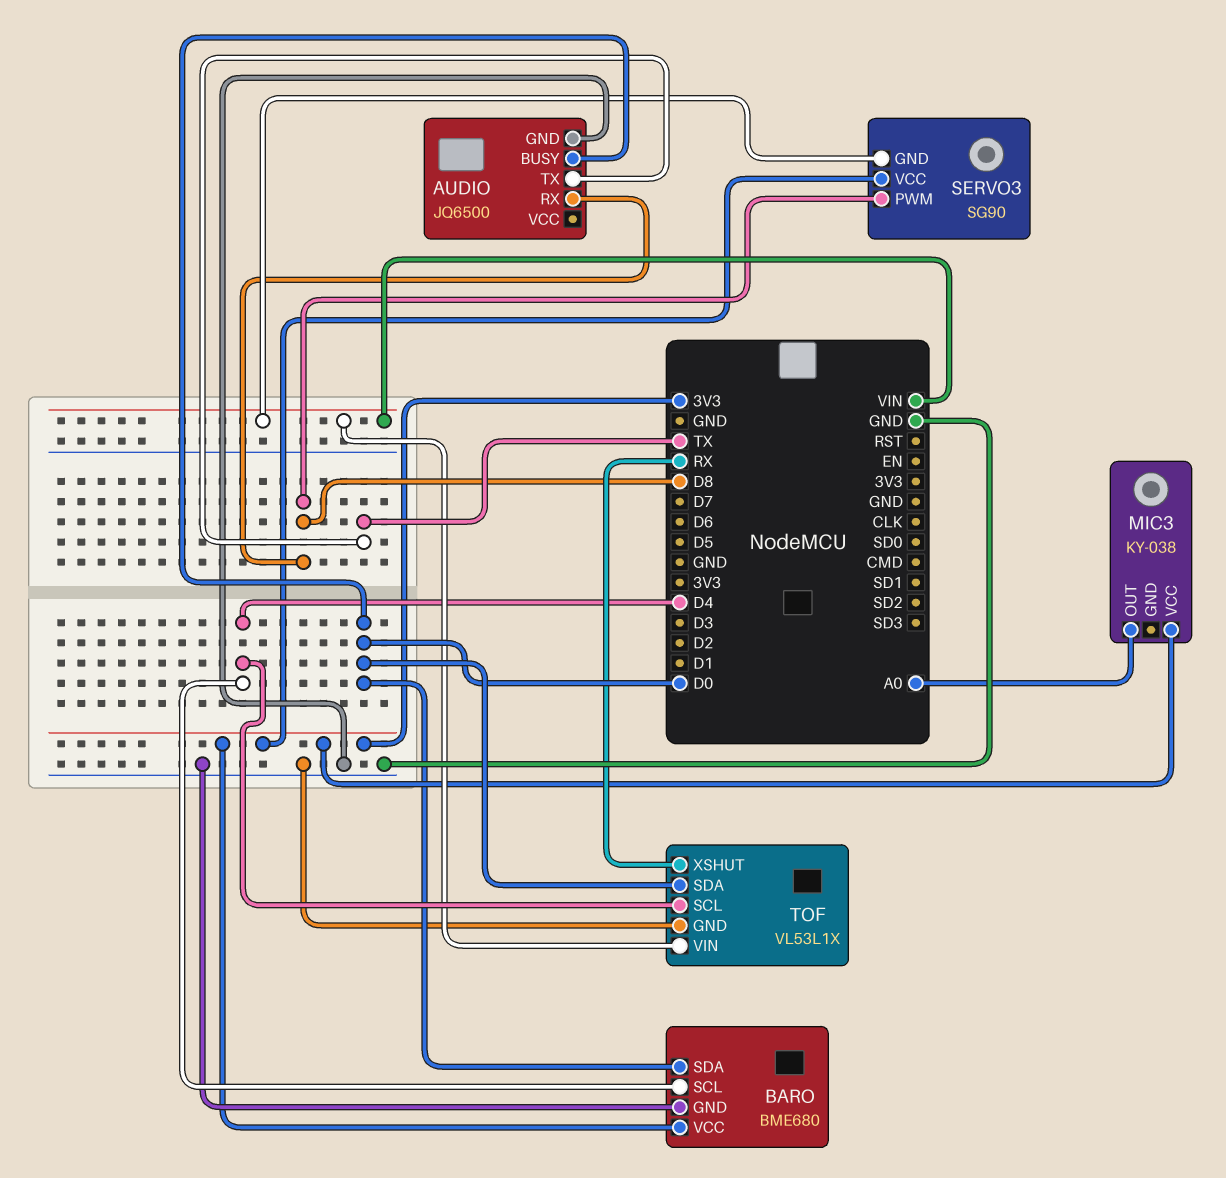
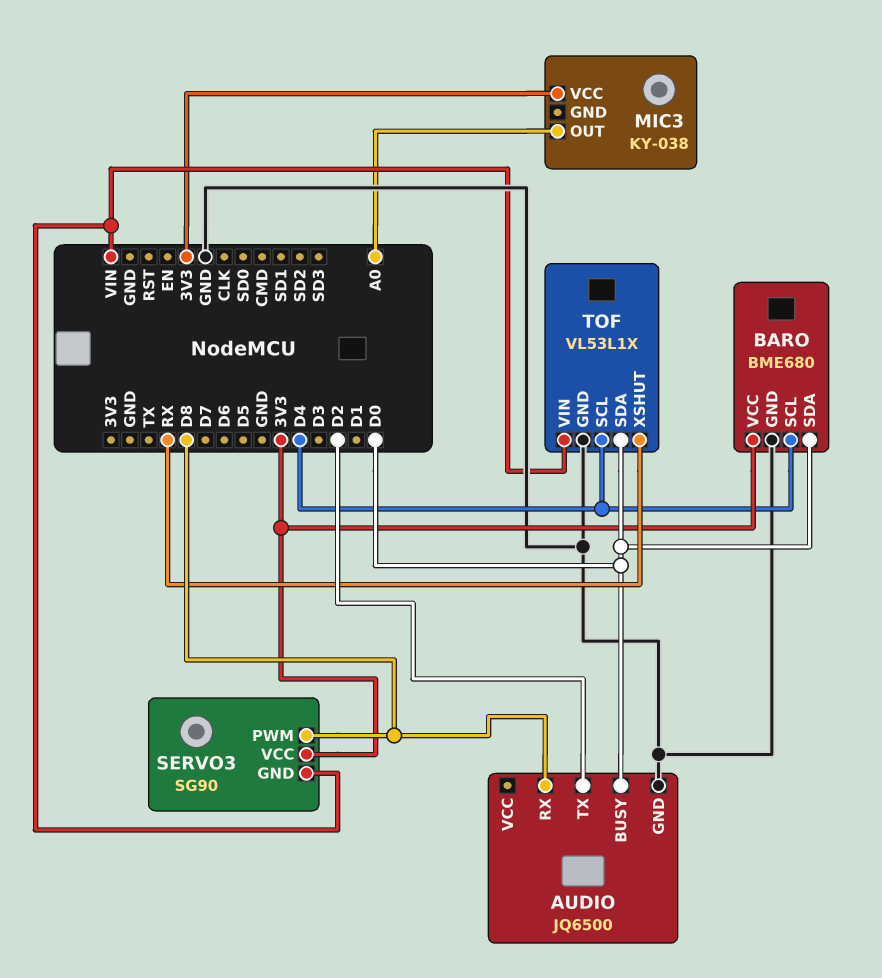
AUDIO pin TX: TX -> D2

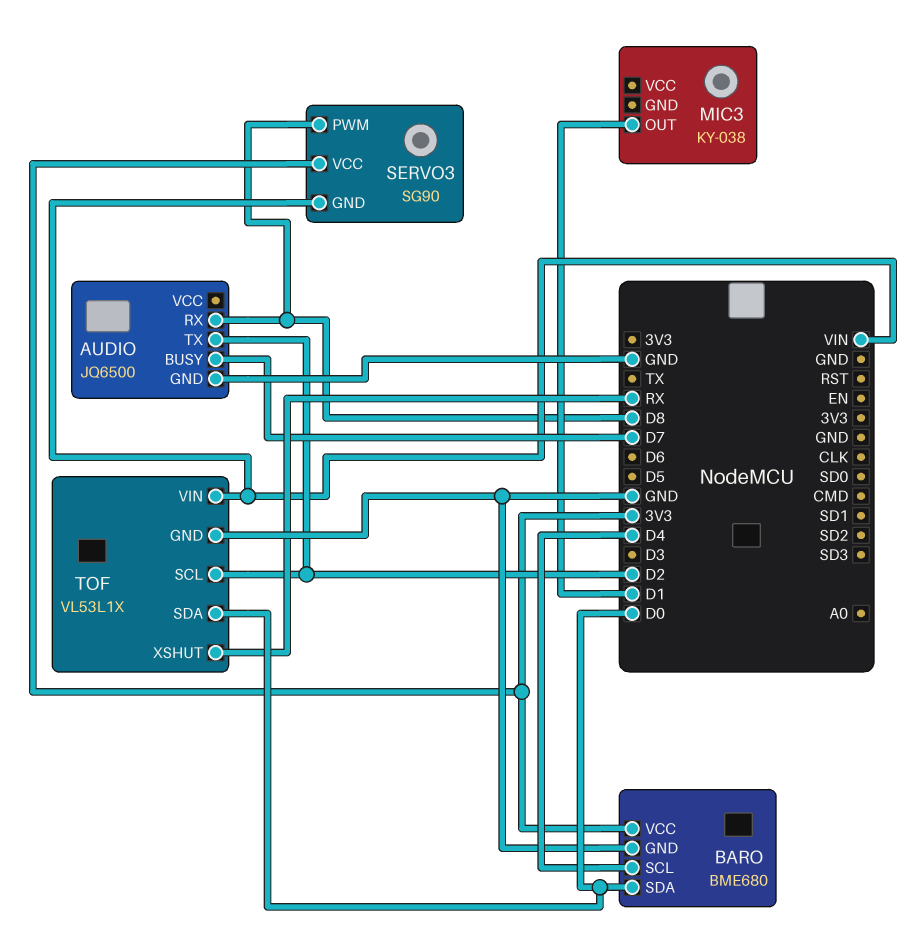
AUDIO pin BUSY: D0 -> D7
MIC3 pin OUT: A0 -> D1
MIC3 pin VCC: 3V3 -> none
TOF pin SCL: D4 -> D2

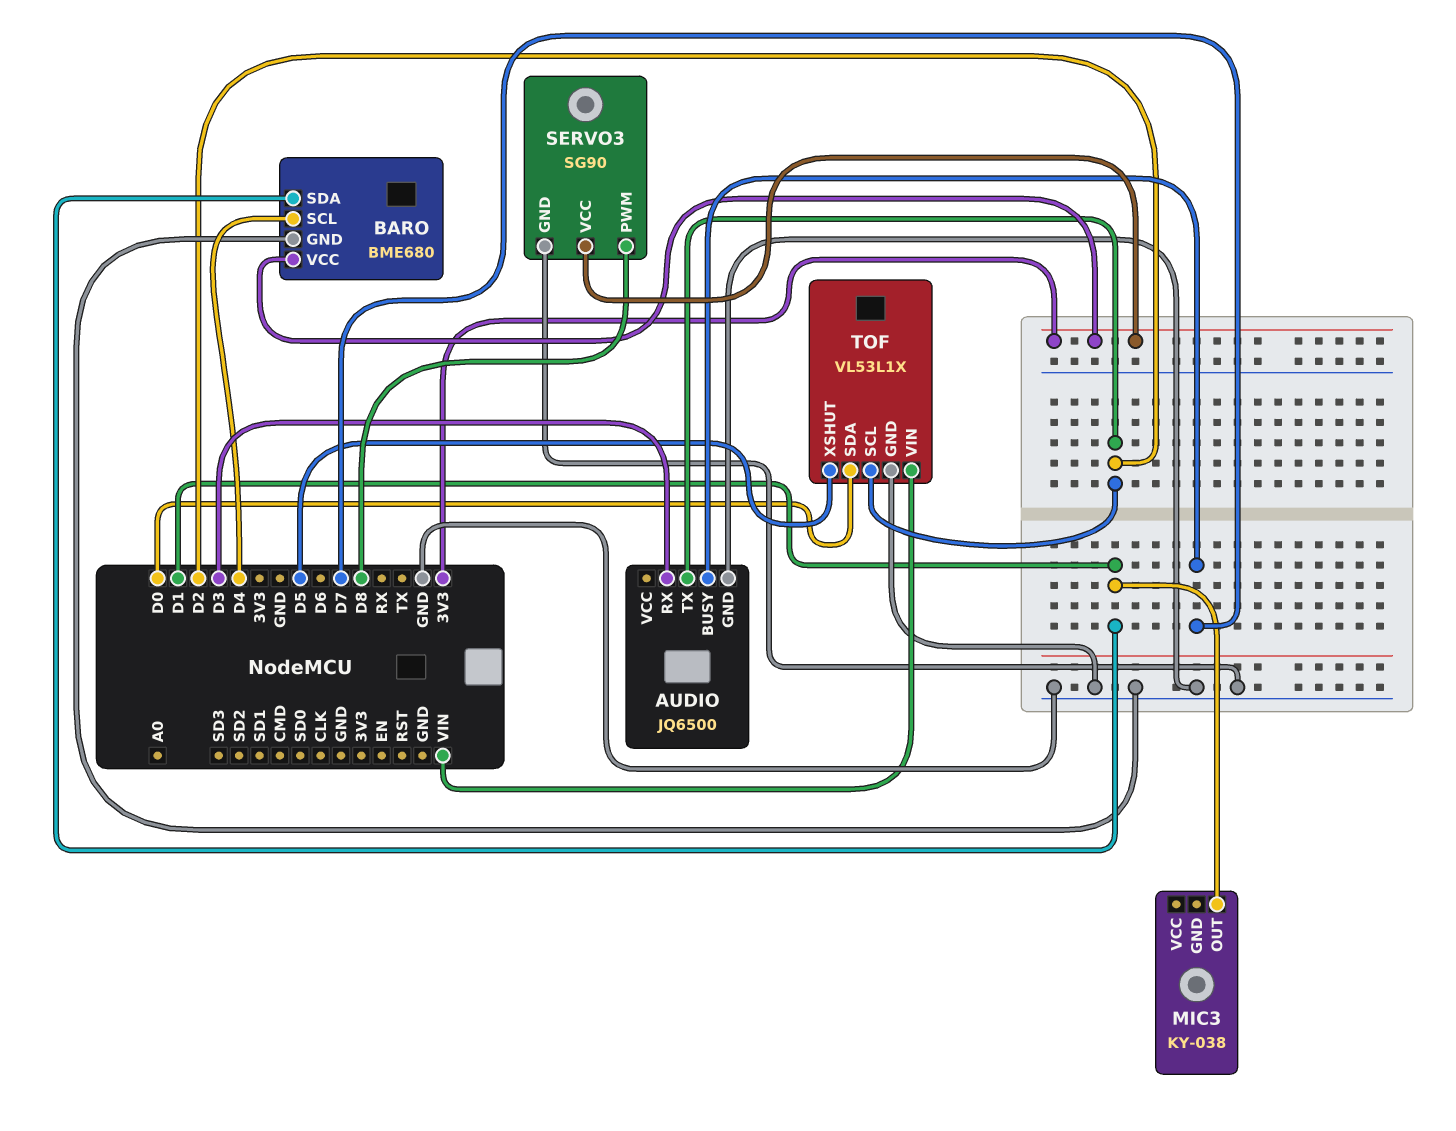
AUDIO pin RX: D8 -> D3
BARO pin SDA: D0 -> D1
SERVO3 pin GND: VIN -> GND
TOF pin XSHUT: RX -> D5

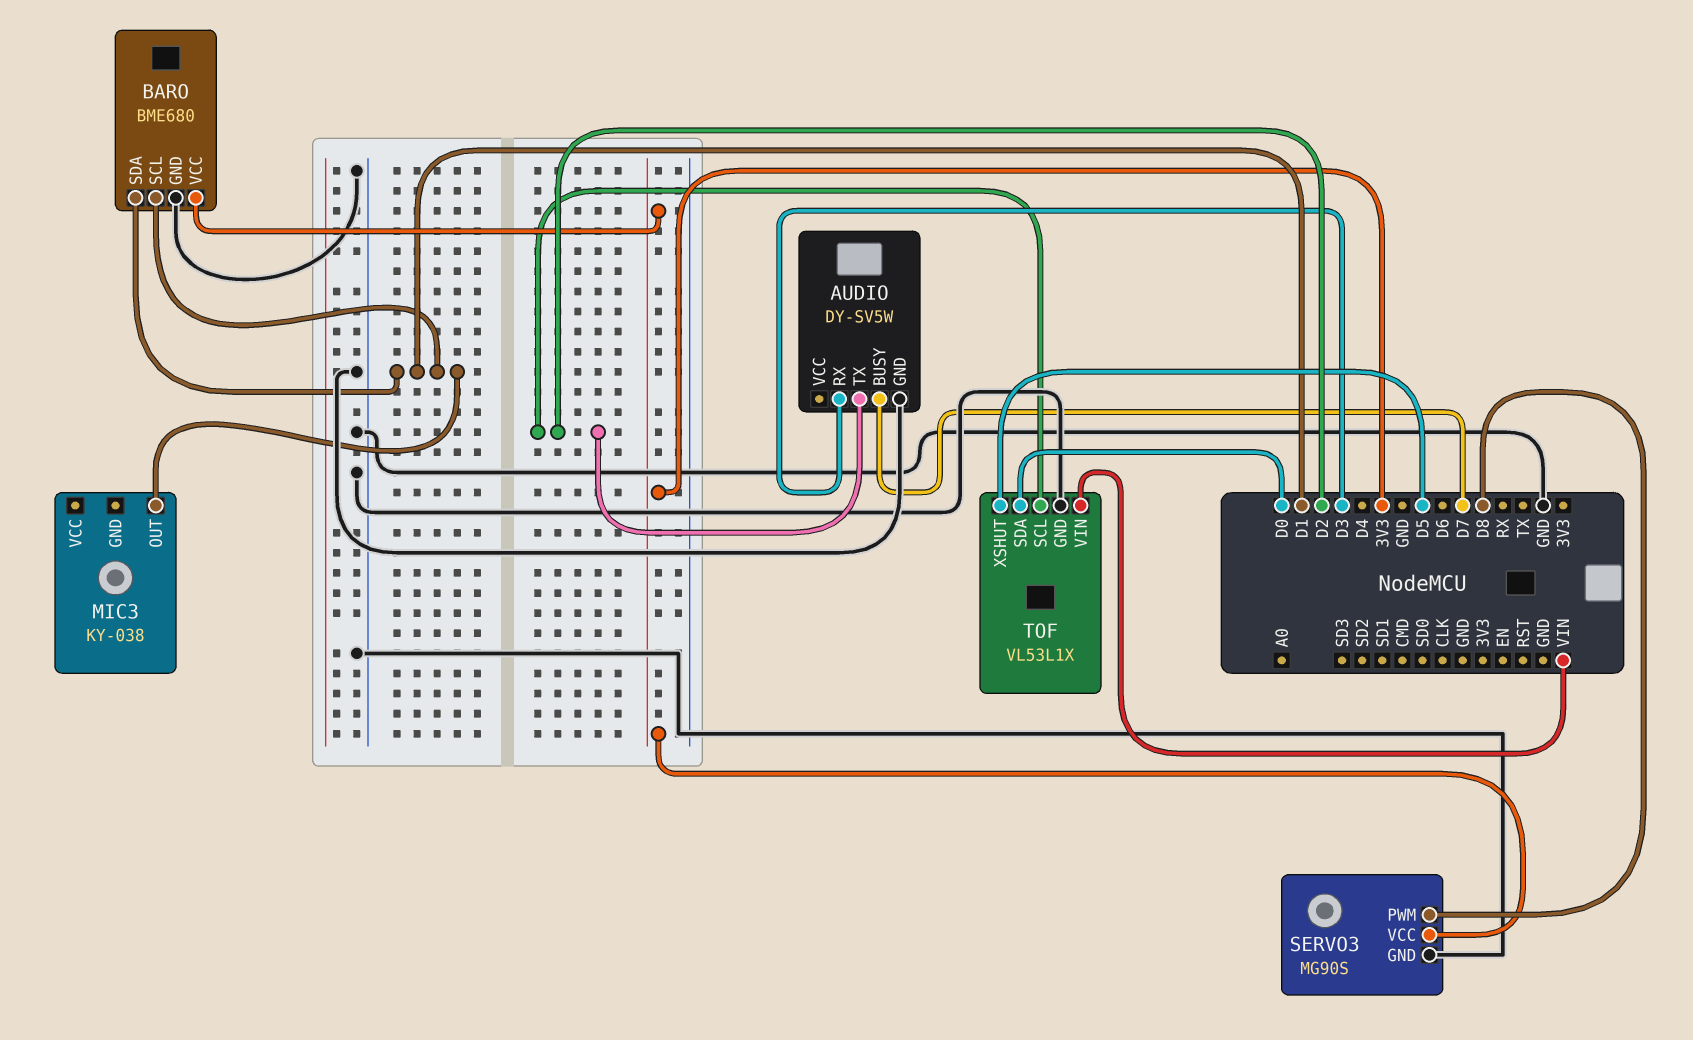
AUDIO: JQ6500 -> DY-SV5W
BARO pin SCL: D4 -> D1
SERVO3: SG90 -> MG90S

